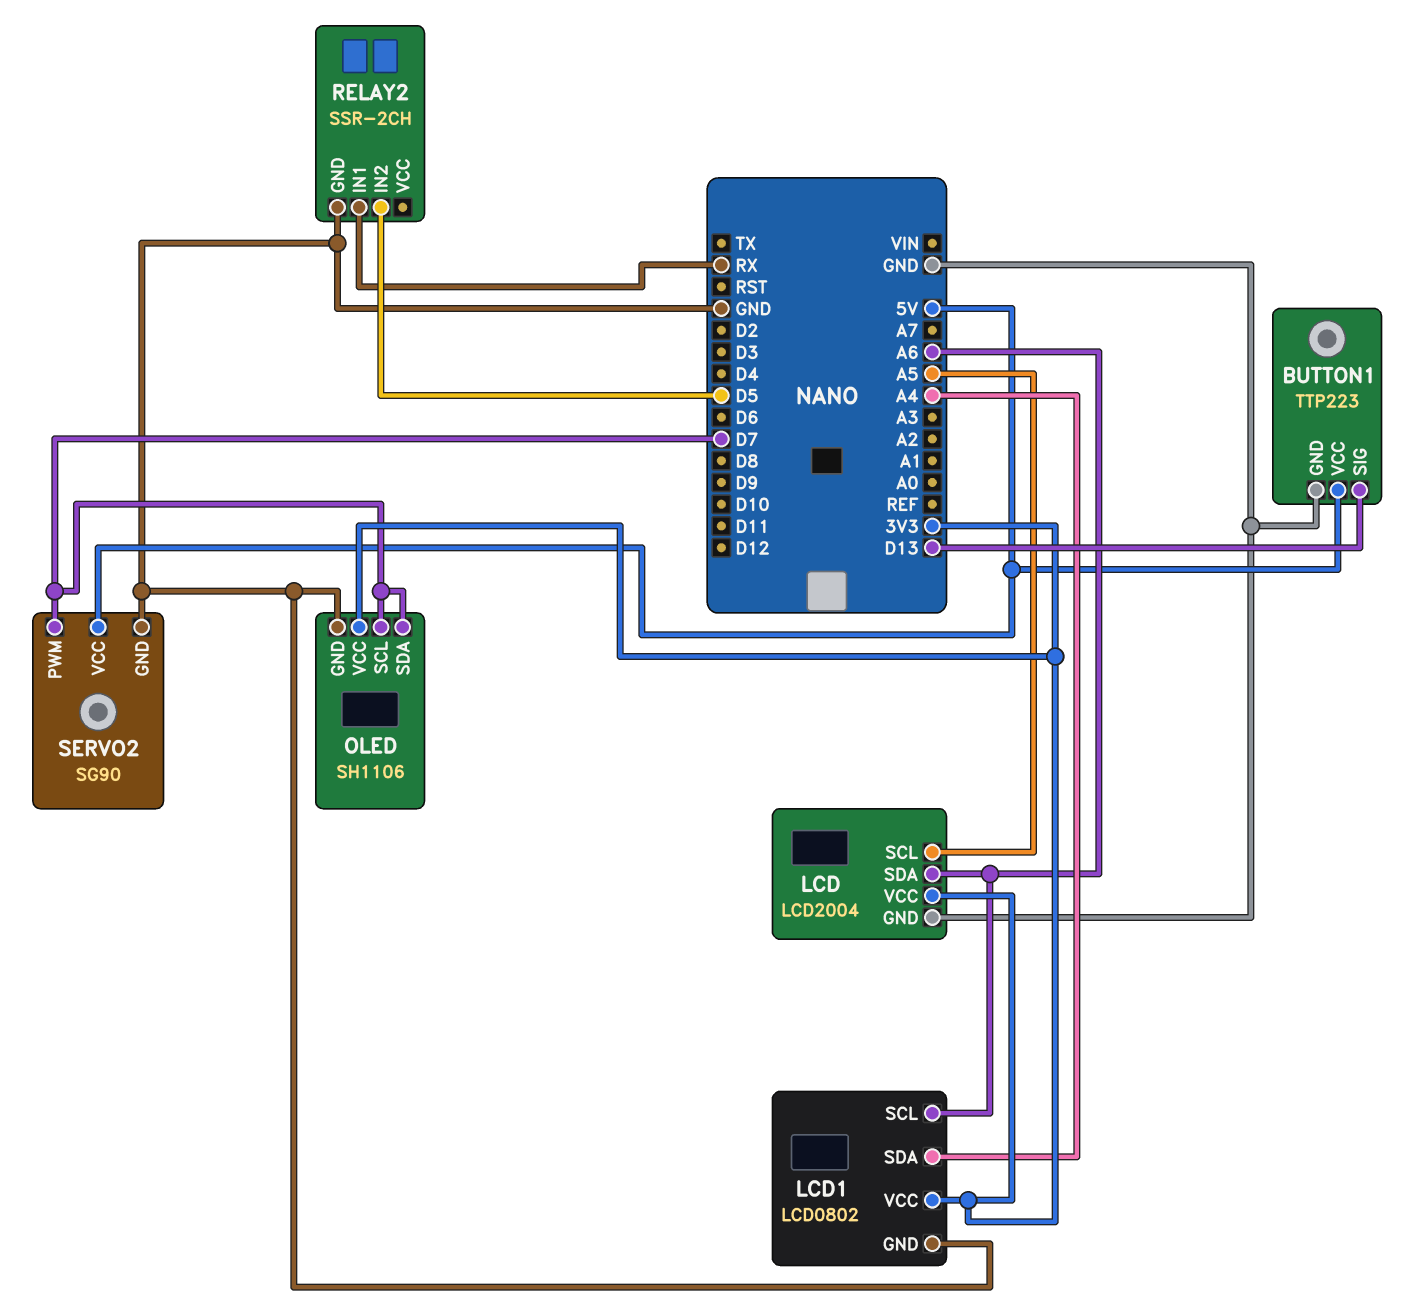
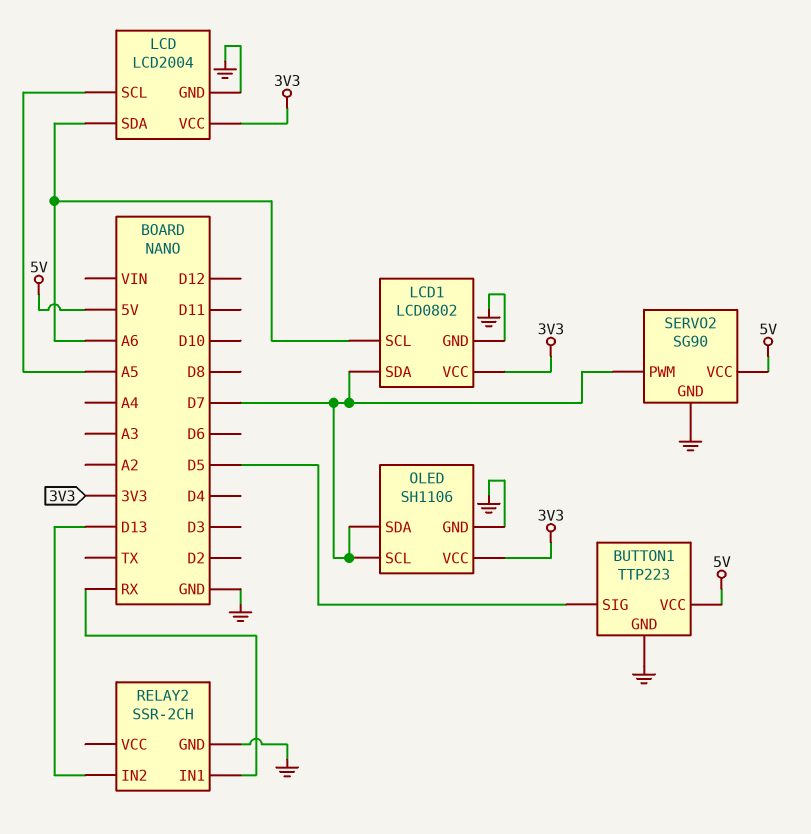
BUTTON1 pin SIG: D13 -> D5
LCD1 pin SDA: A4 -> D7
RELAY2 pin IN2: D5 -> D13

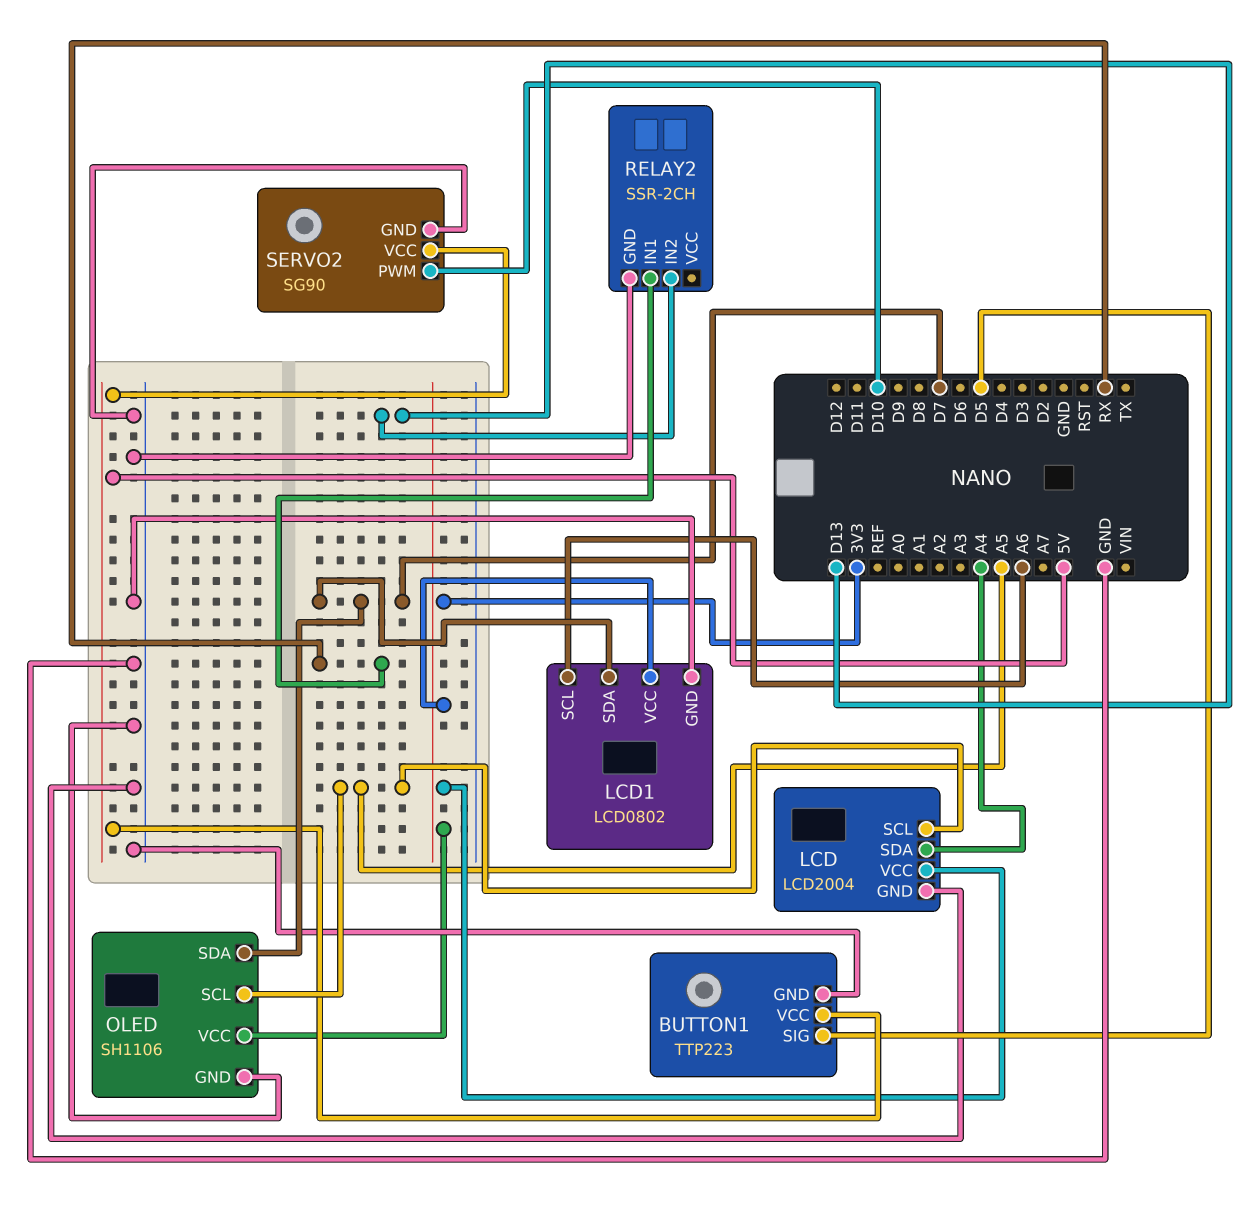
LCD pin SDA: A6 -> A4
OLED pin SCL: D7 -> A5
SERVO2 pin PWM: D7 -> D10

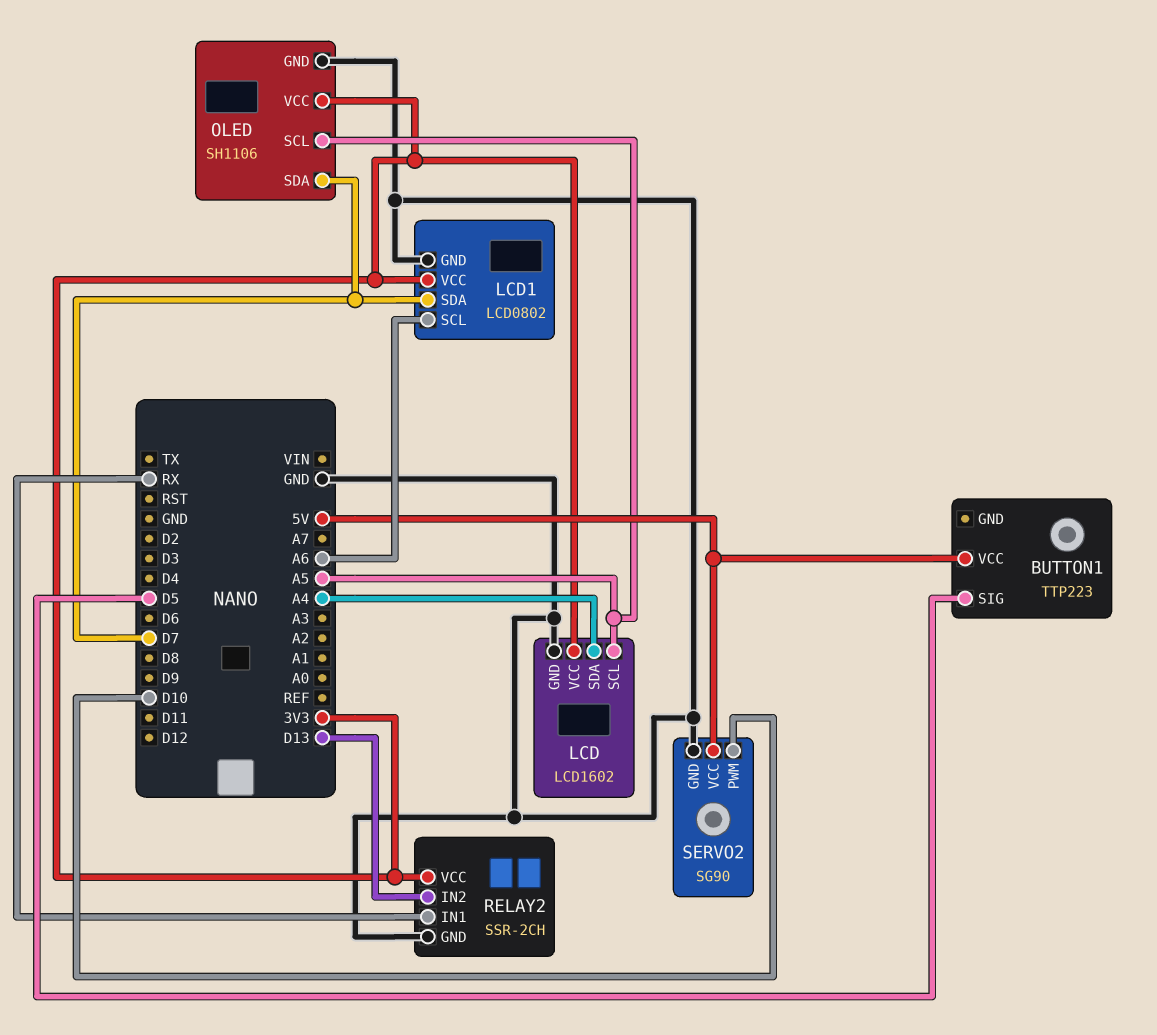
BUTTON1 pin GND: GND -> none
LCD: LCD2004 -> LCD1602
RELAY2 pin VCC: none -> 3V3

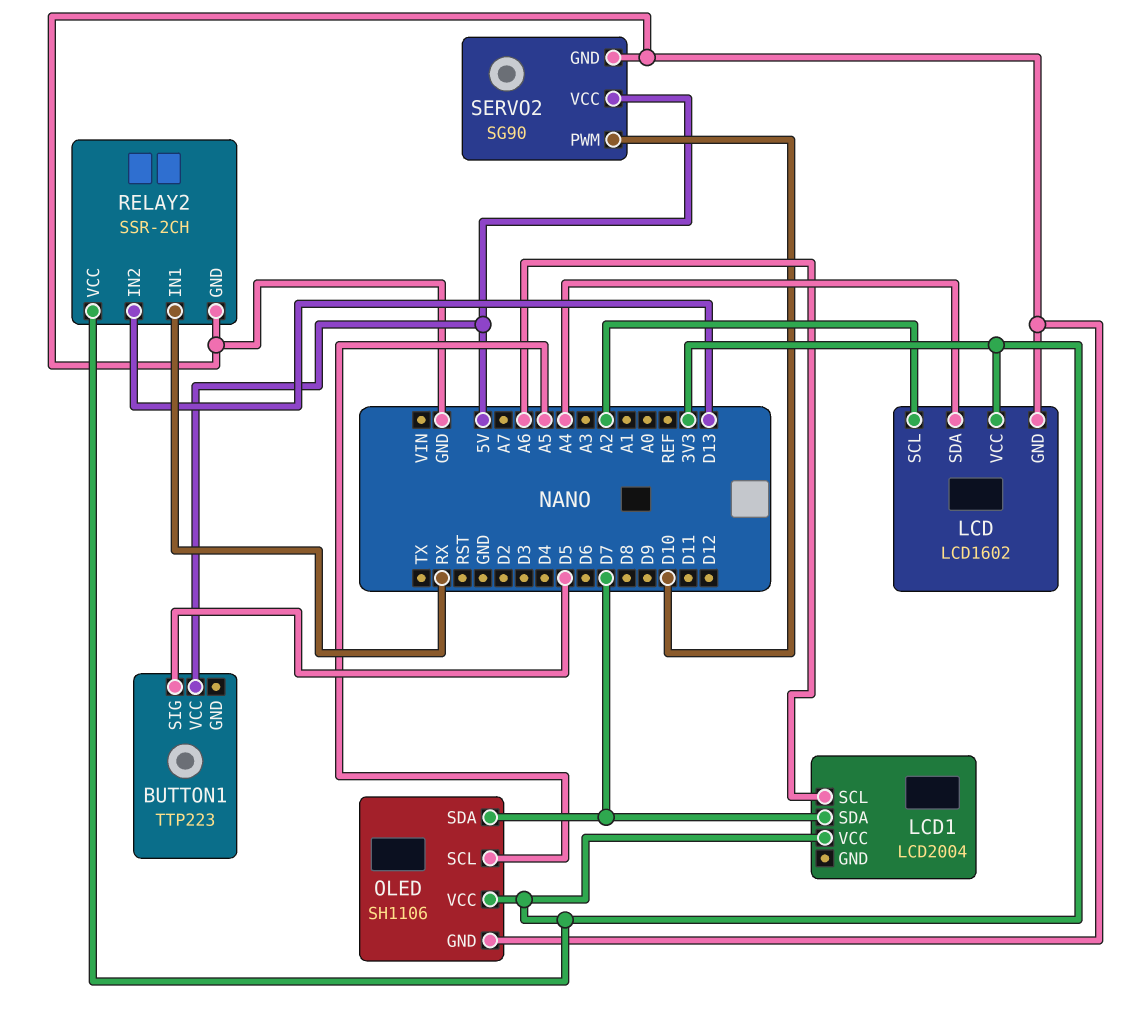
LCD pin SCL: A5 -> A2
LCD1: LCD0802 -> LCD2004
LCD1 pin GND: GND -> none

